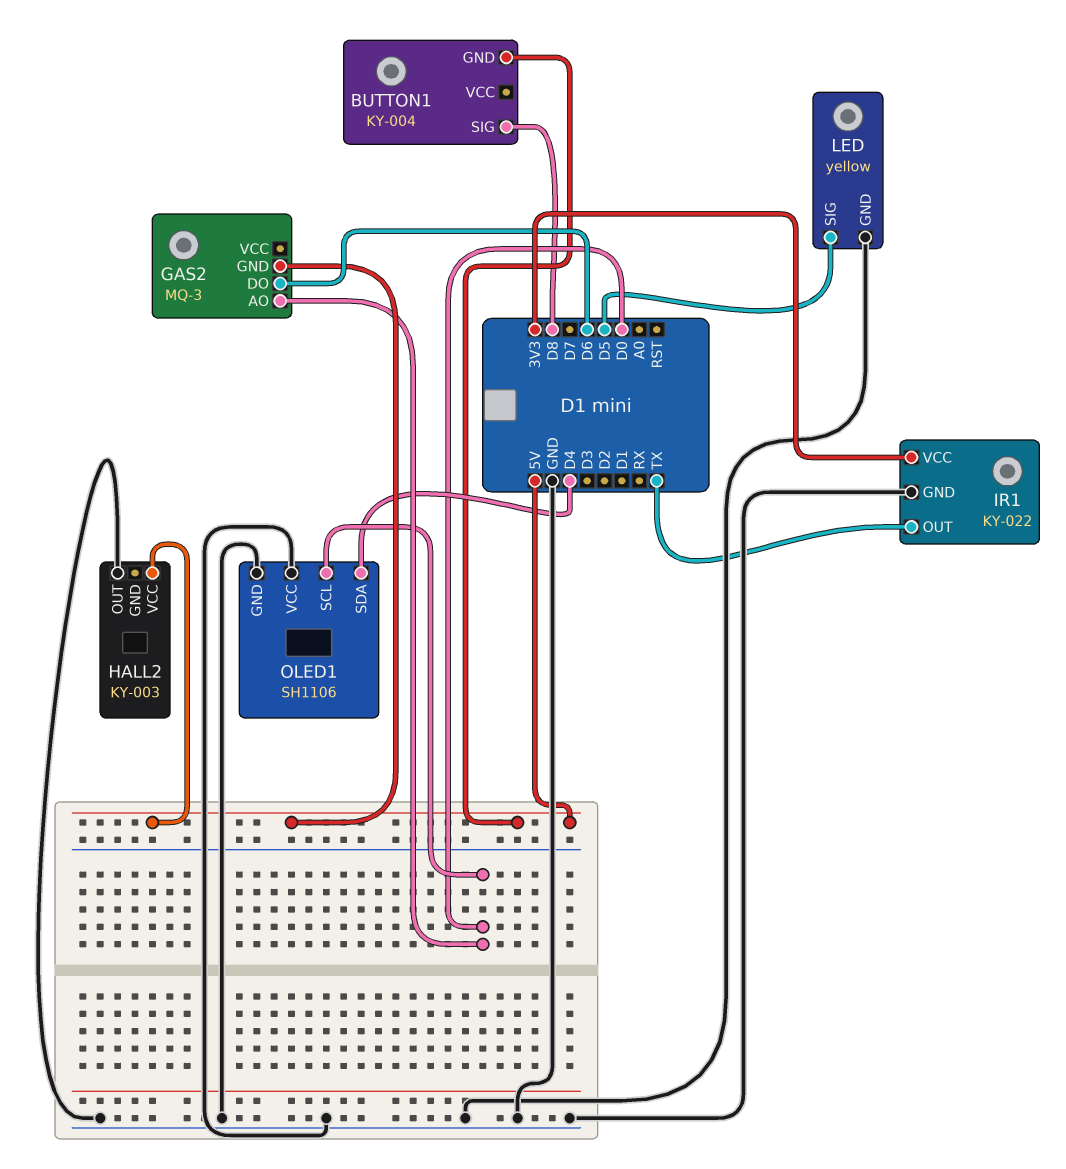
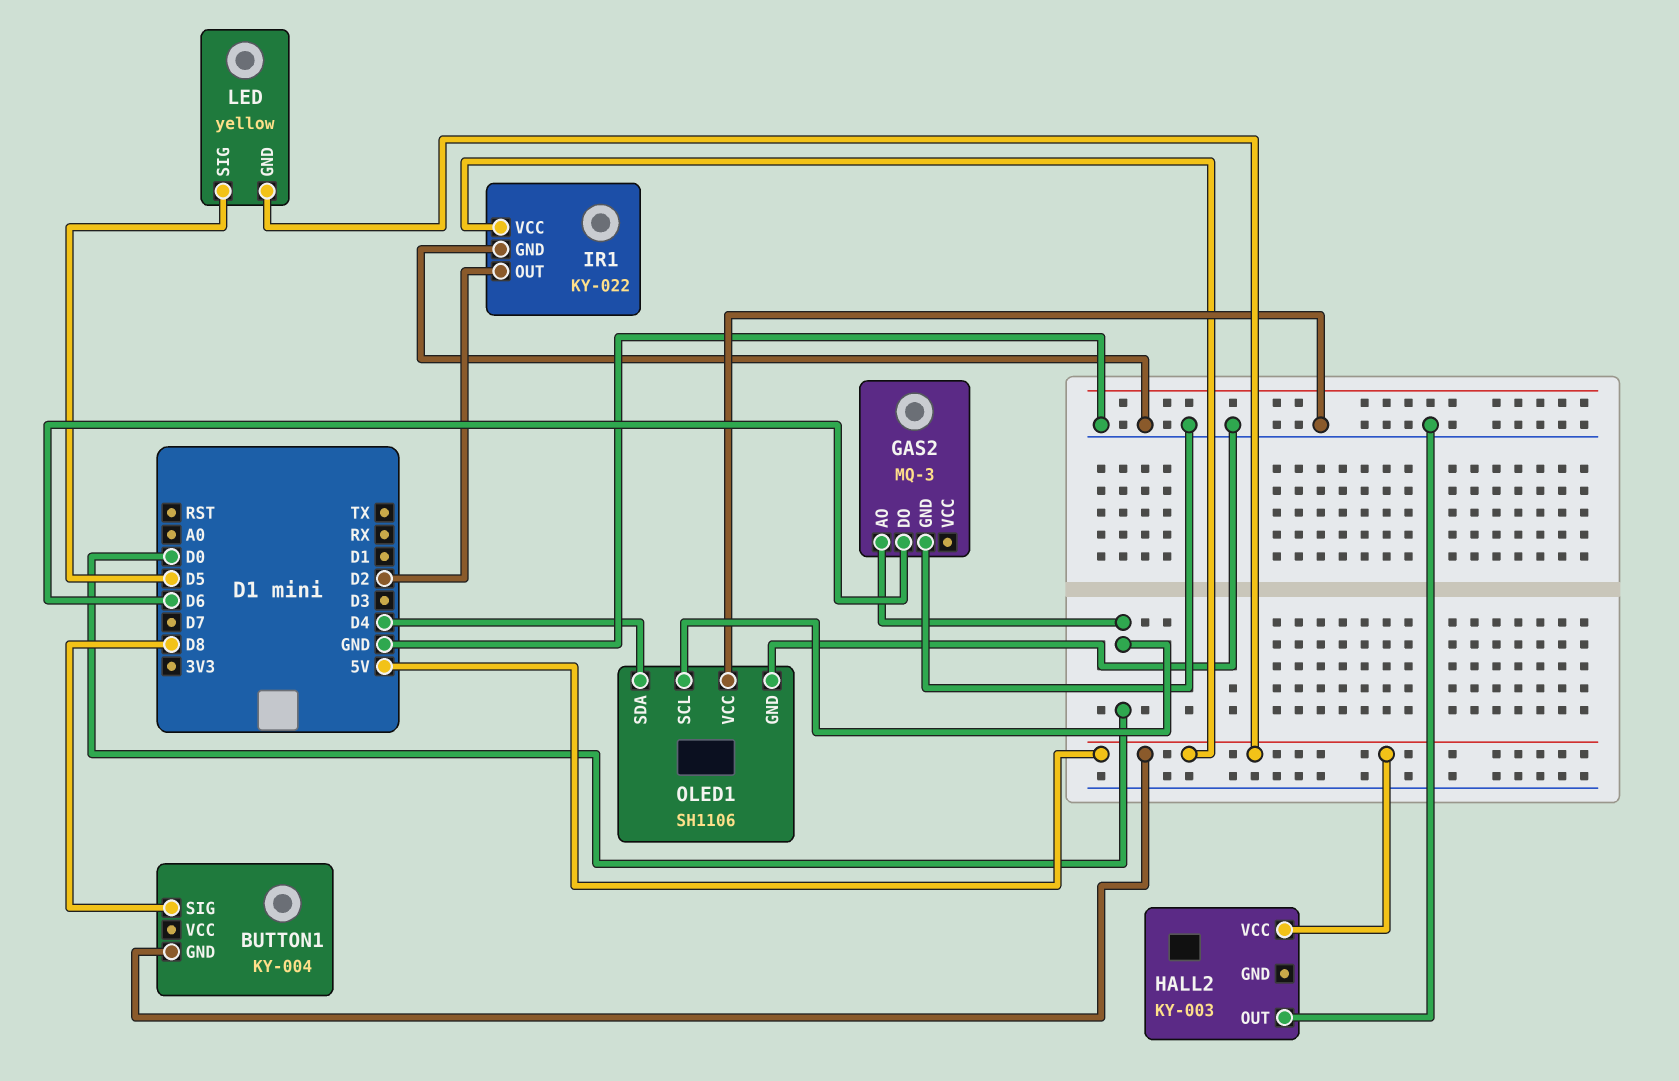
GAS2 pin GND: 5V -> GND
IR1 pin OUT: TX -> D2
IR1 pin VCC: 3V3 -> 5V
LED pin GND: GND -> 5V

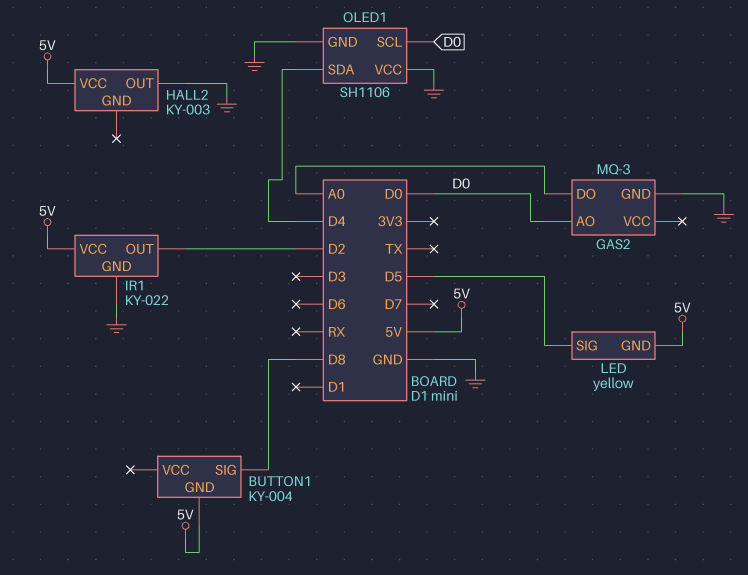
GAS2 pin DO: D6 -> A0

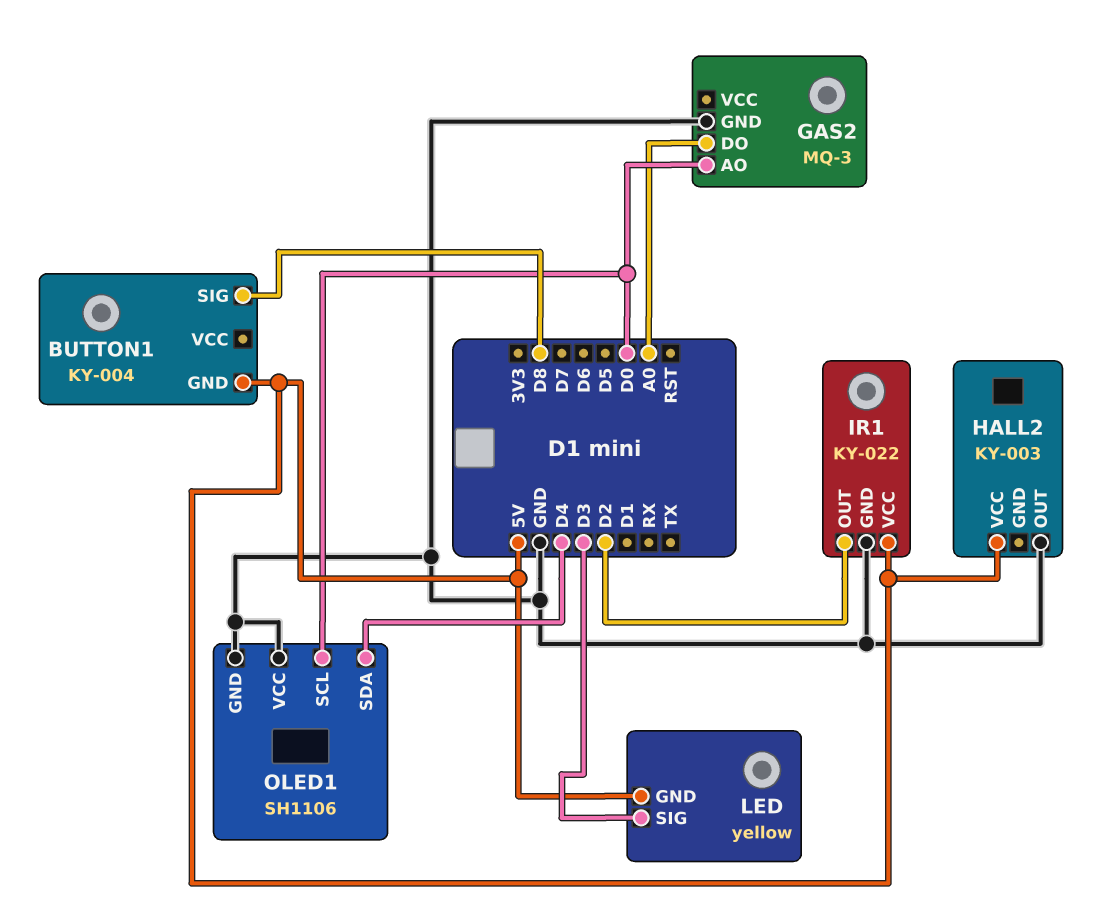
LED pin SIG: D5 -> D3

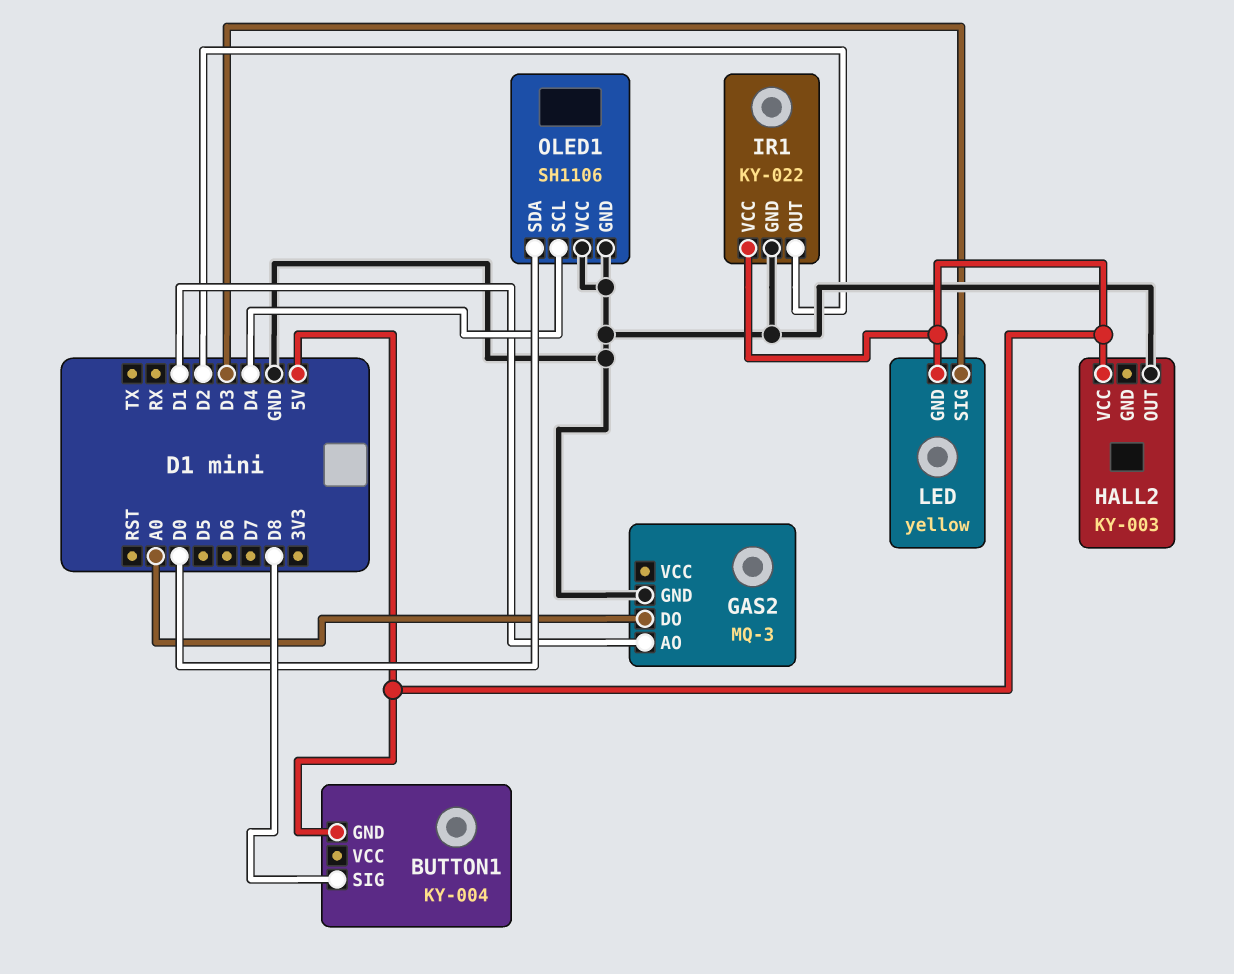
GAS2 pin AO: D0 -> D1
OLED1 pin SCL: D0 -> D4
OLED1 pin SDA: D4 -> D0

